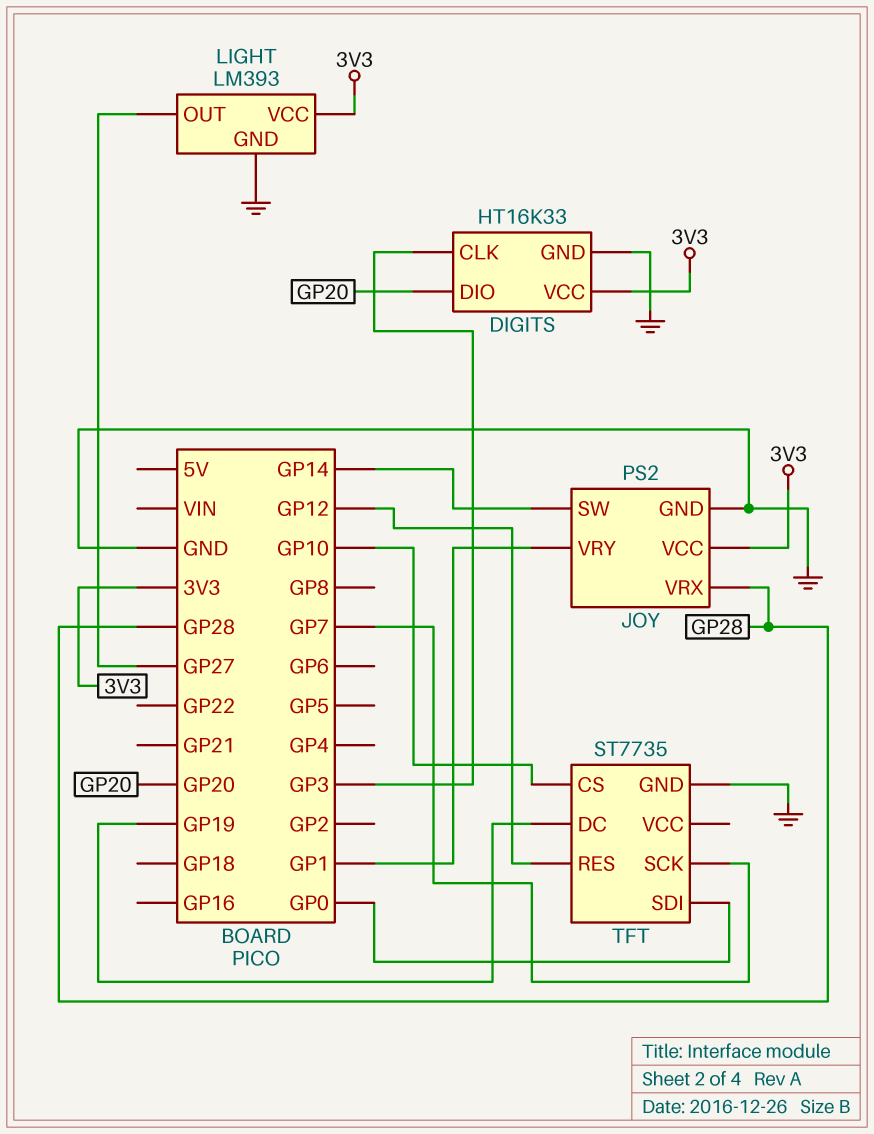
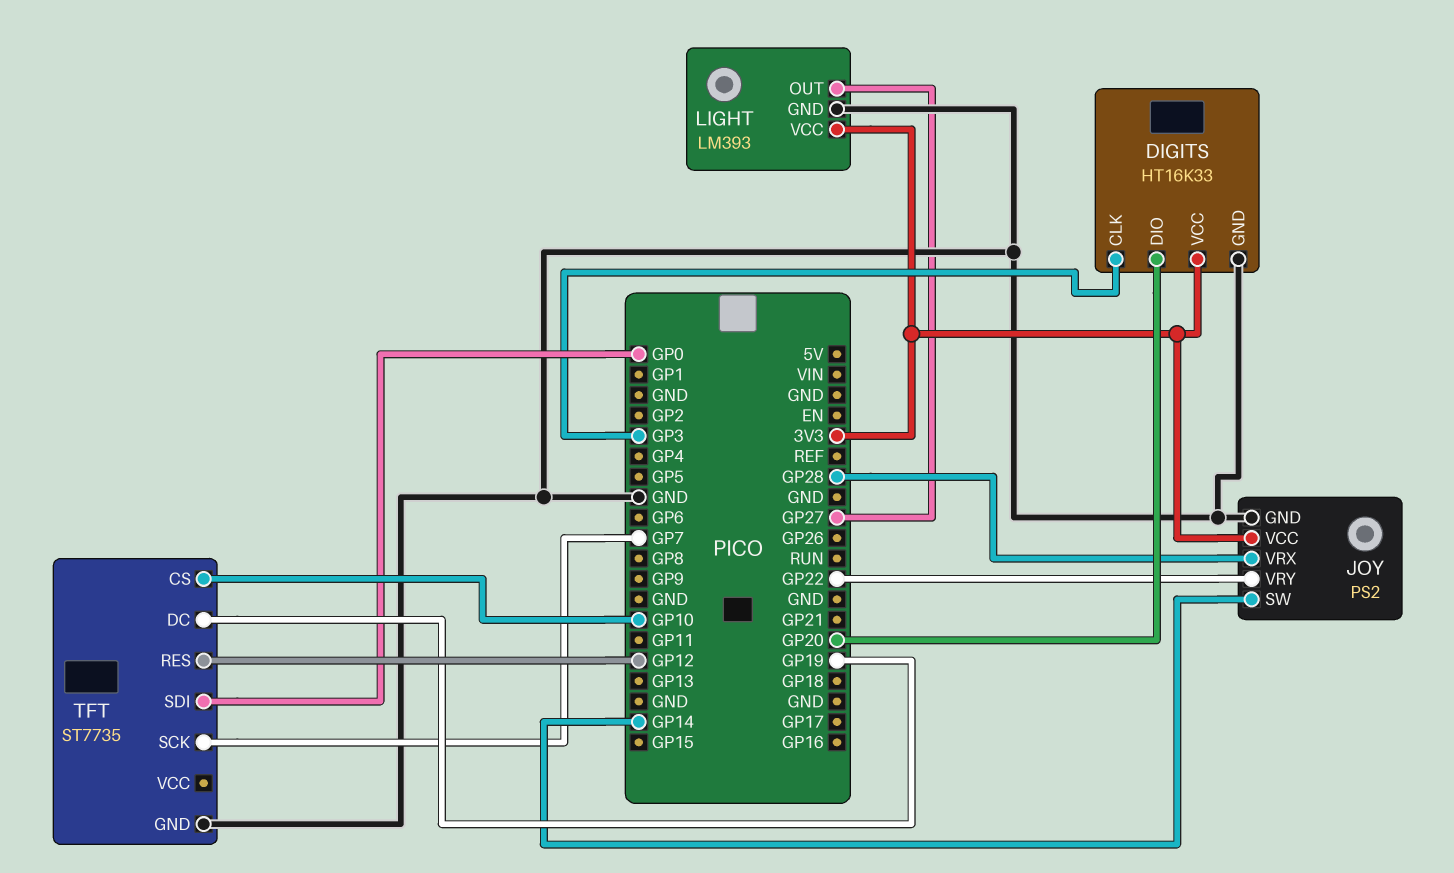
JOY pin VRY: GP1 -> GP22

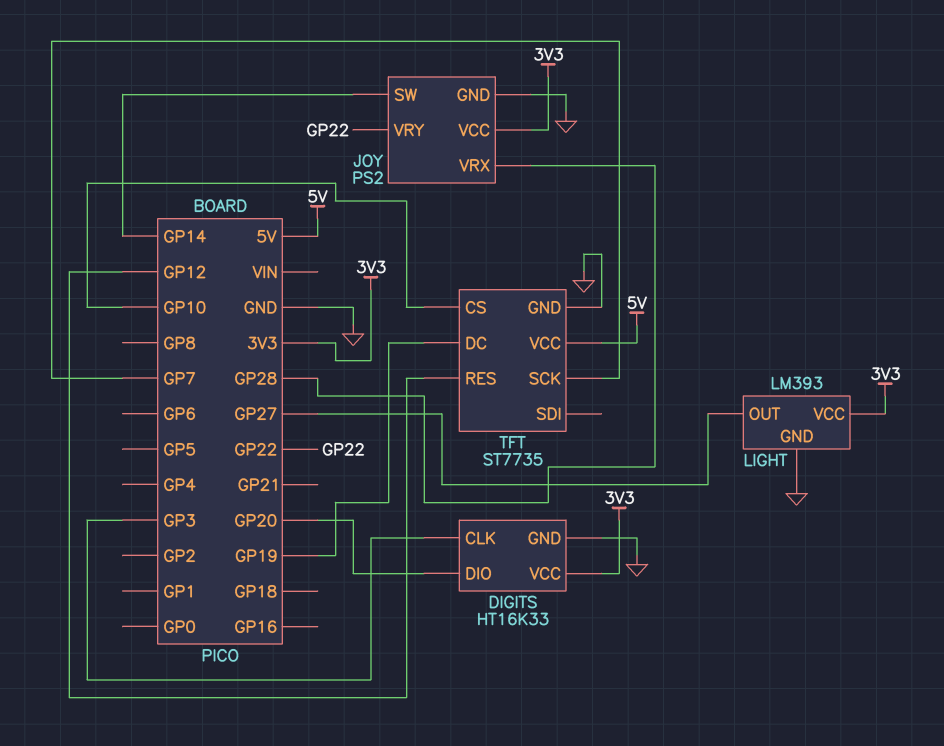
TFT pin SDI: GP0 -> none
TFT pin VCC: none -> 5V

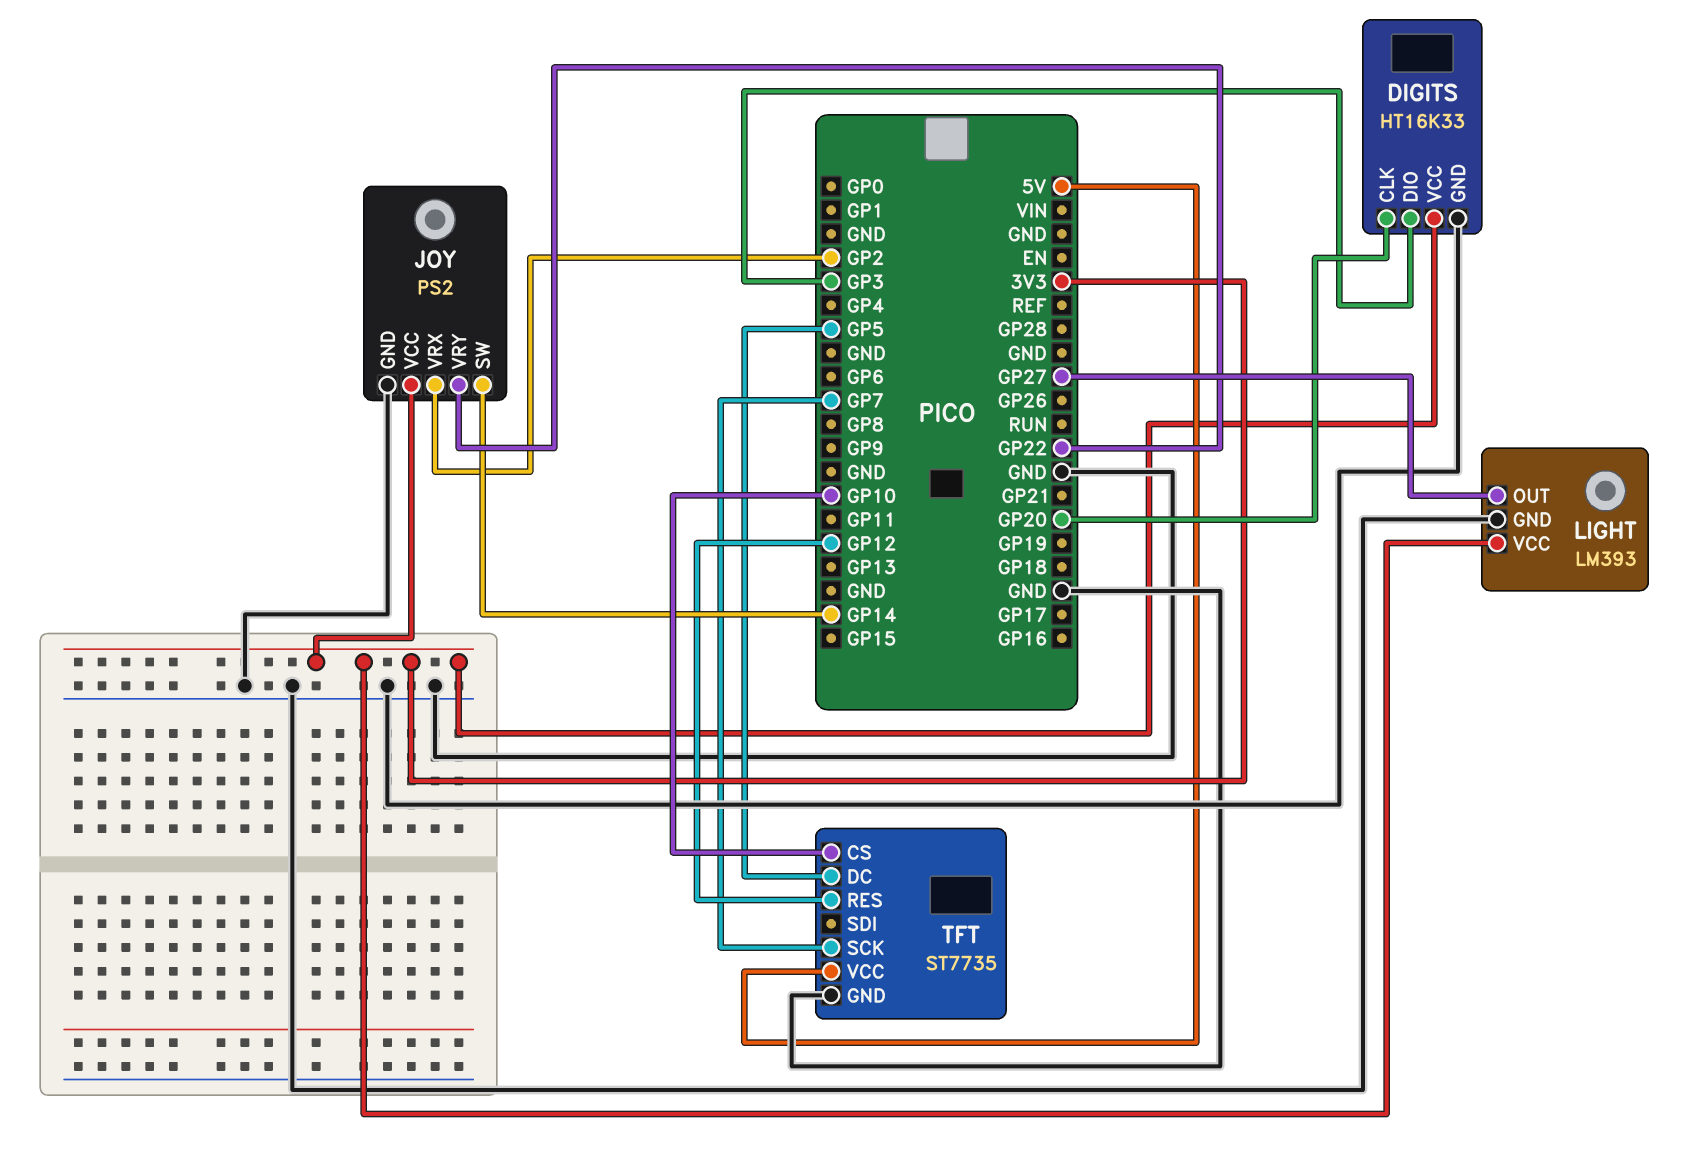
DIGITS pin CLK: GP3 -> GP20
DIGITS pin DIO: GP20 -> GP3
JOY pin VRX: GP28 -> GP2
TFT pin DC: GP19 -> GP5

